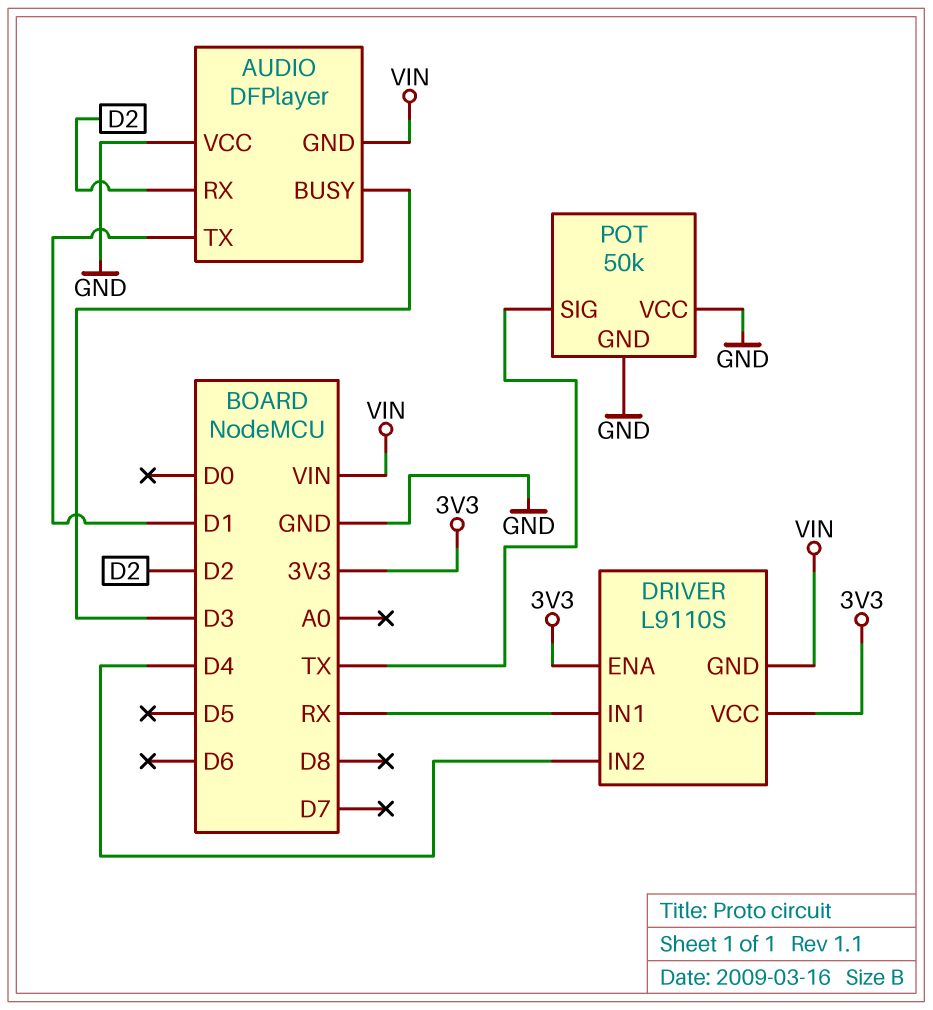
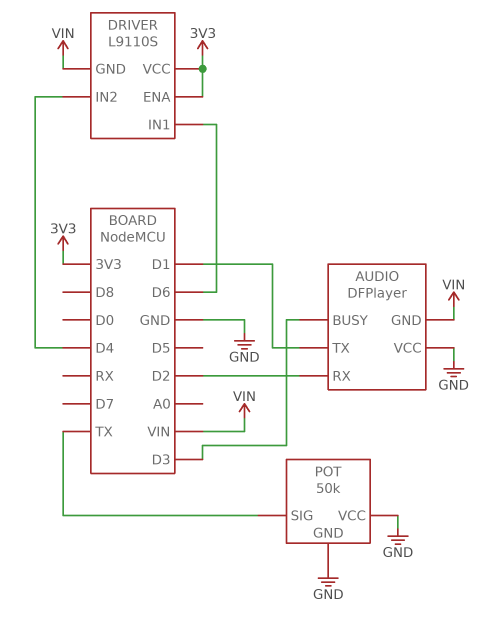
DRIVER pin IN1: RX -> D6

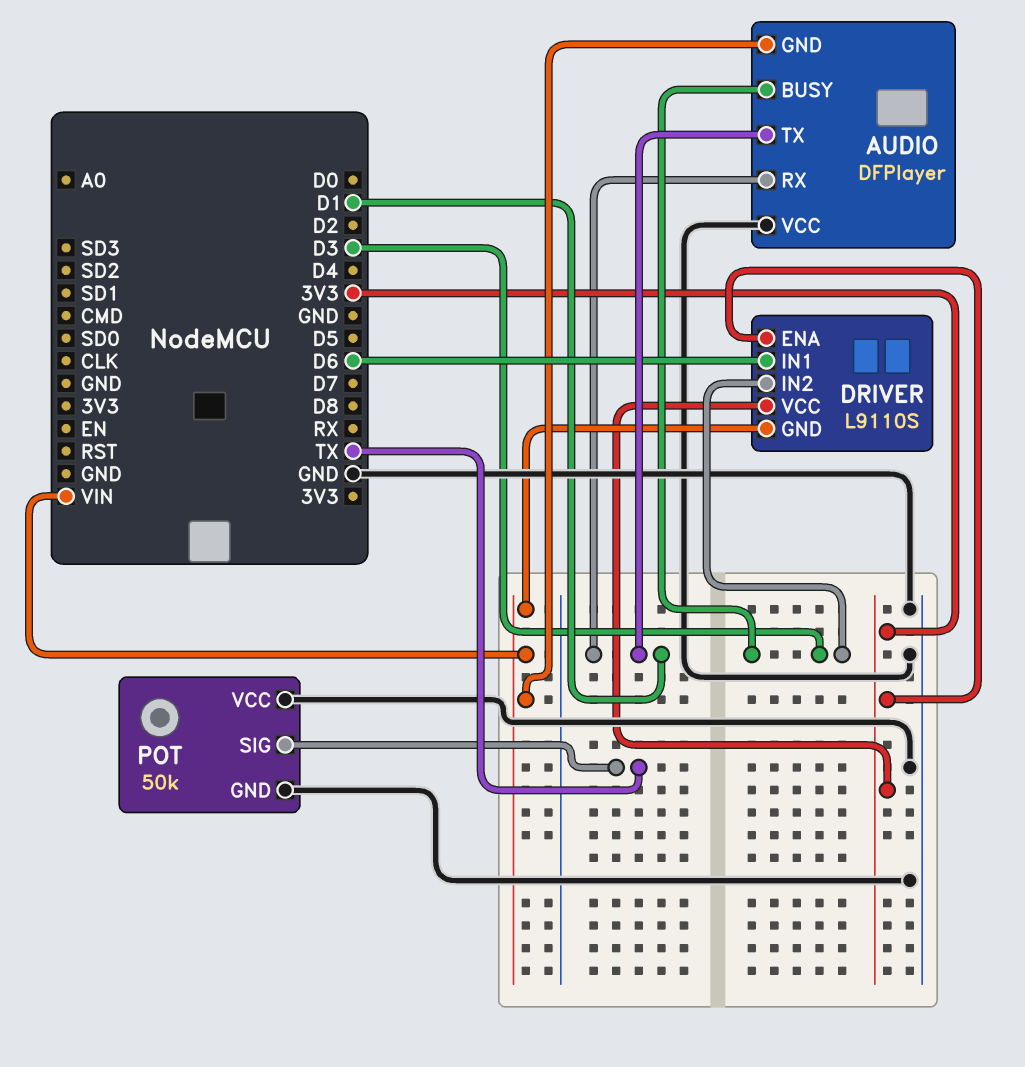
AUDIO pin RX: D2 -> D1
DRIVER pin IN2: D4 -> D3

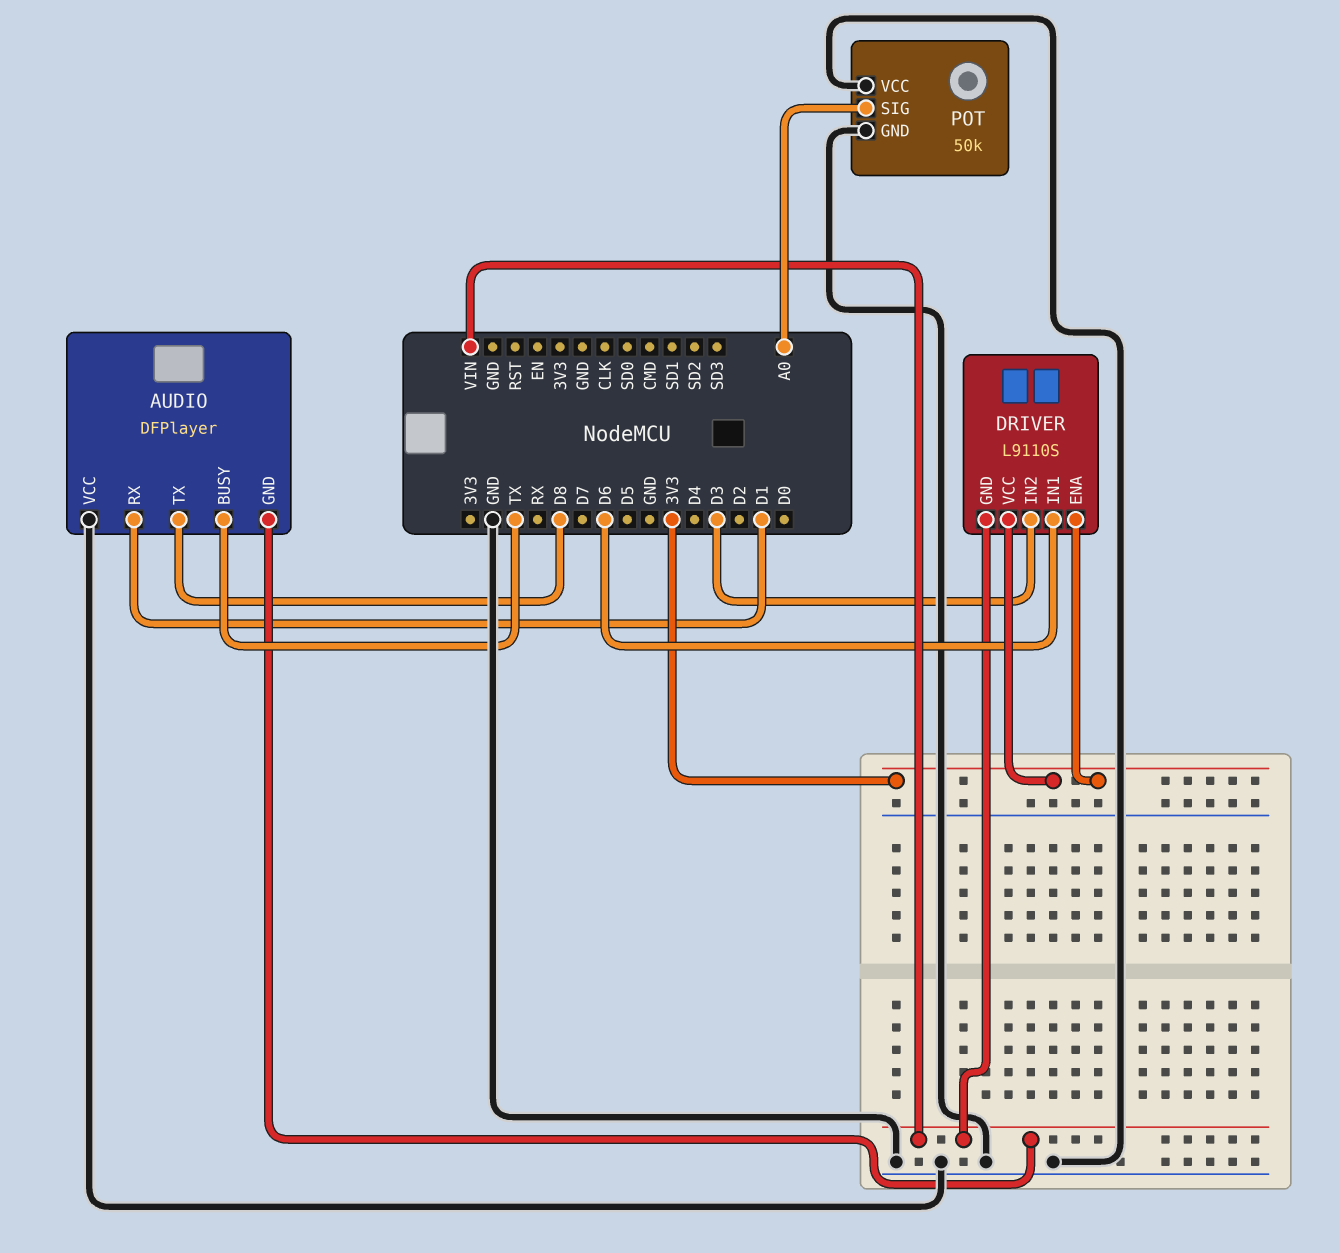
AUDIO pin BUSY: D3 -> TX
AUDIO pin TX: D1 -> D8
POT pin SIG: TX -> A0

